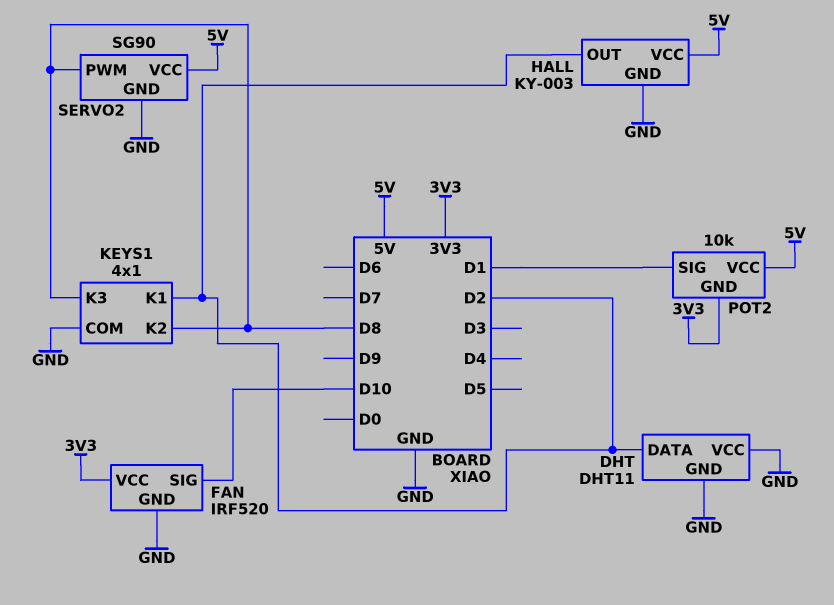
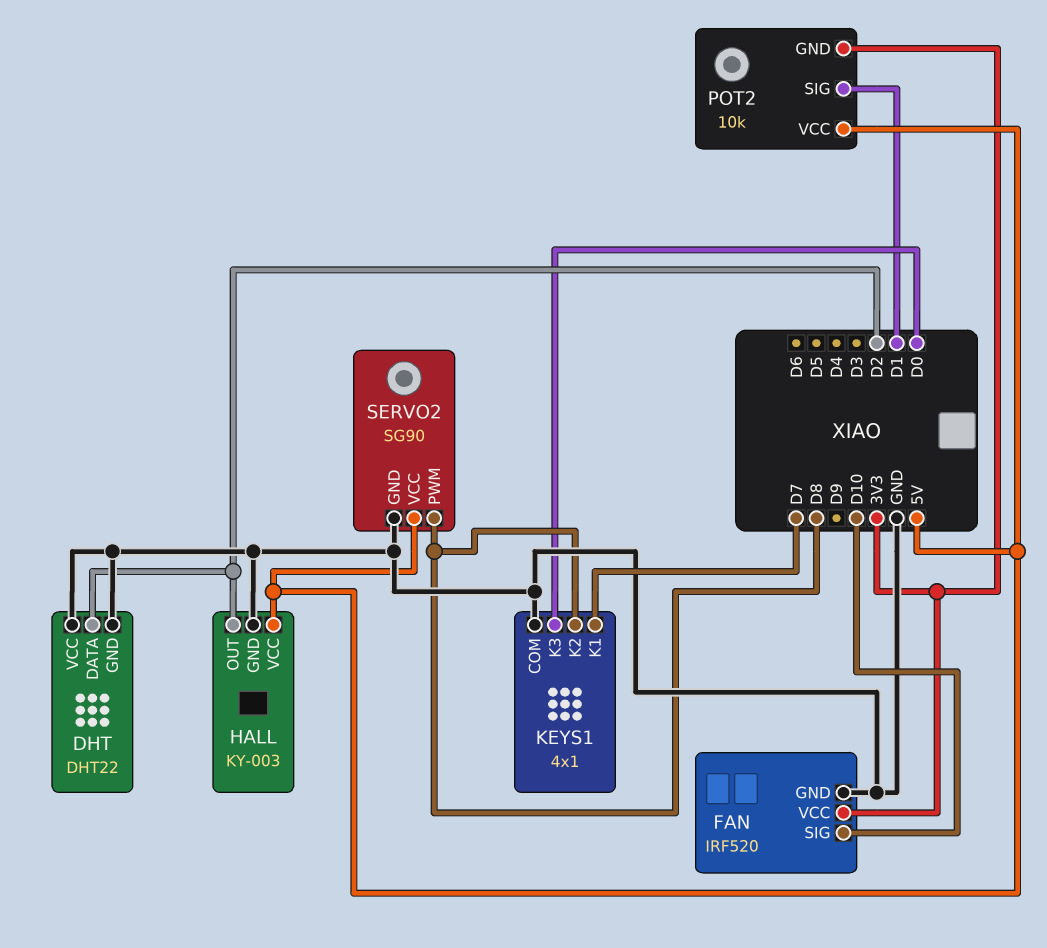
DHT: DHT11 -> DHT22
KEYS1 pin K1: D2 -> D7
KEYS1 pin K3: D8 -> D0

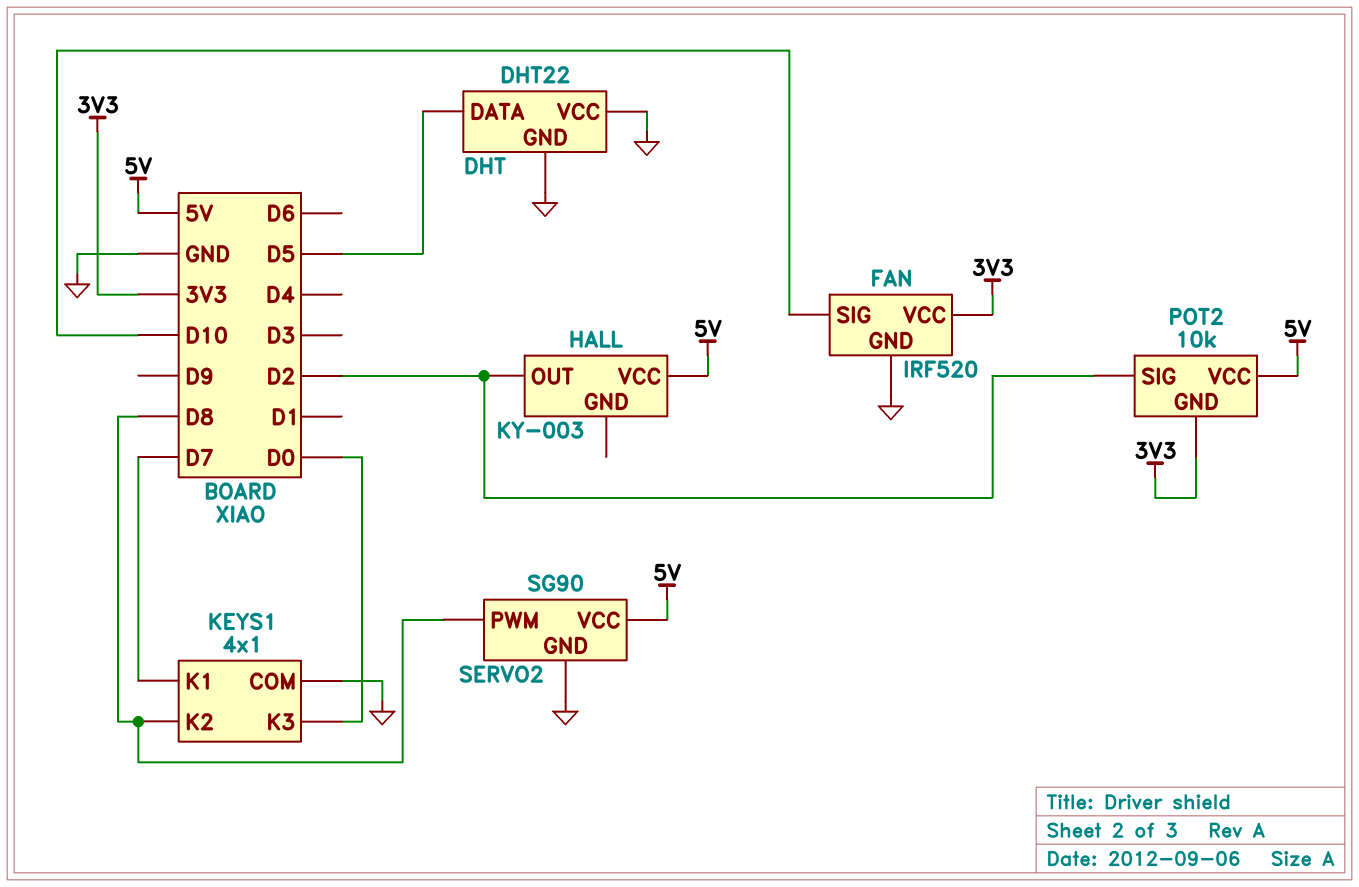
DHT pin DATA: D2 -> D5
HALL pin GND: GND -> none
POT2 pin SIG: D1 -> D2

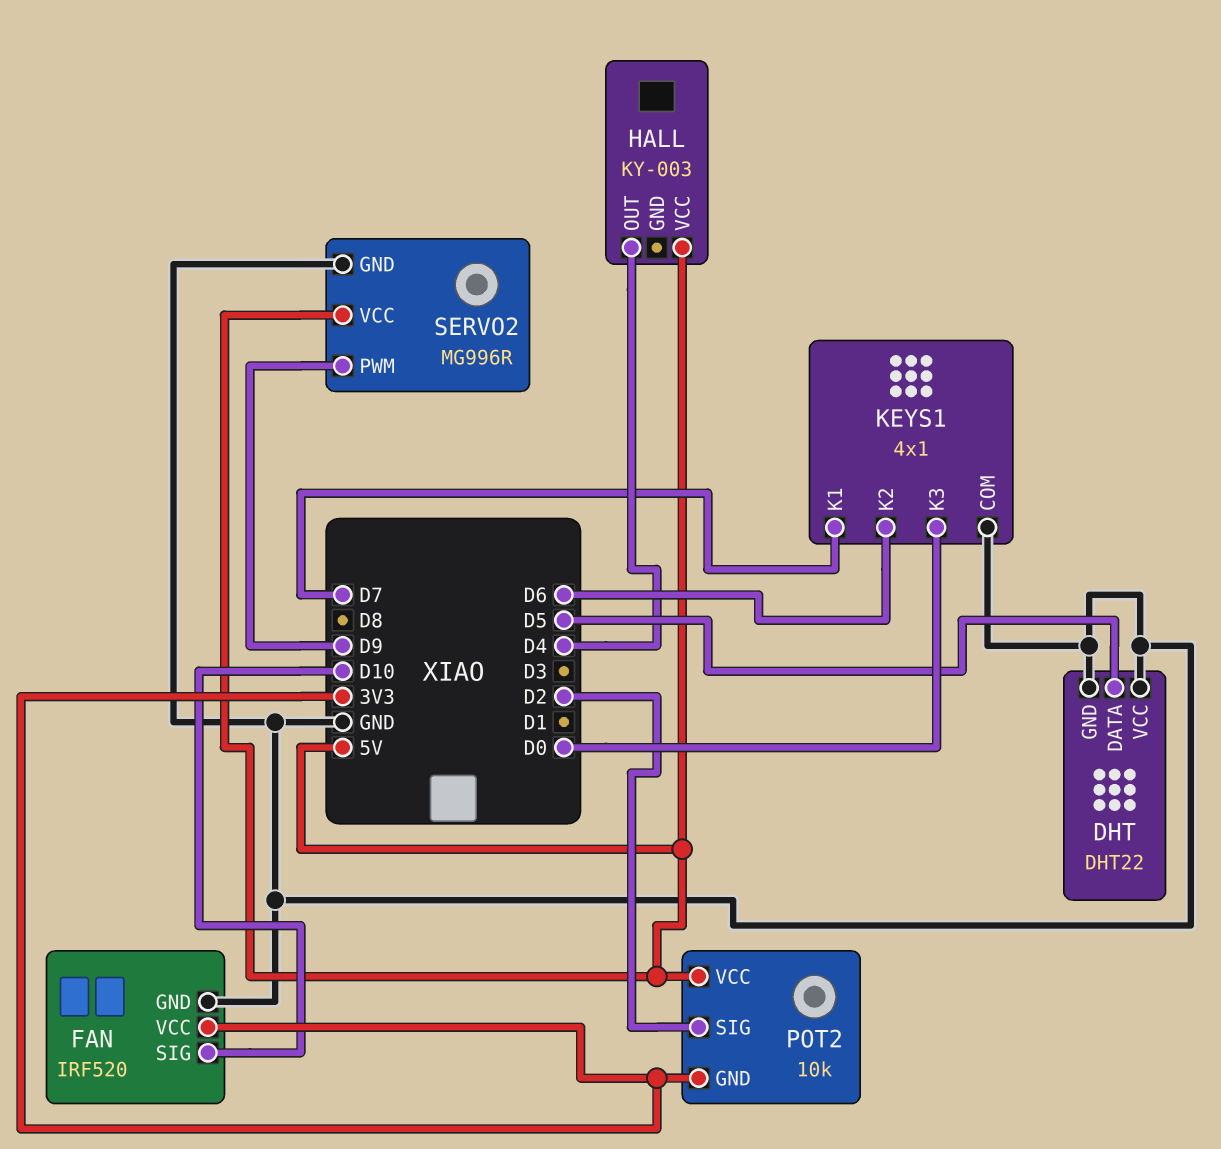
HALL pin OUT: D2 -> D4
KEYS1 pin K2: D8 -> D6
SERVO2: SG90 -> MG996R
SERVO2 pin PWM: D8 -> D9

